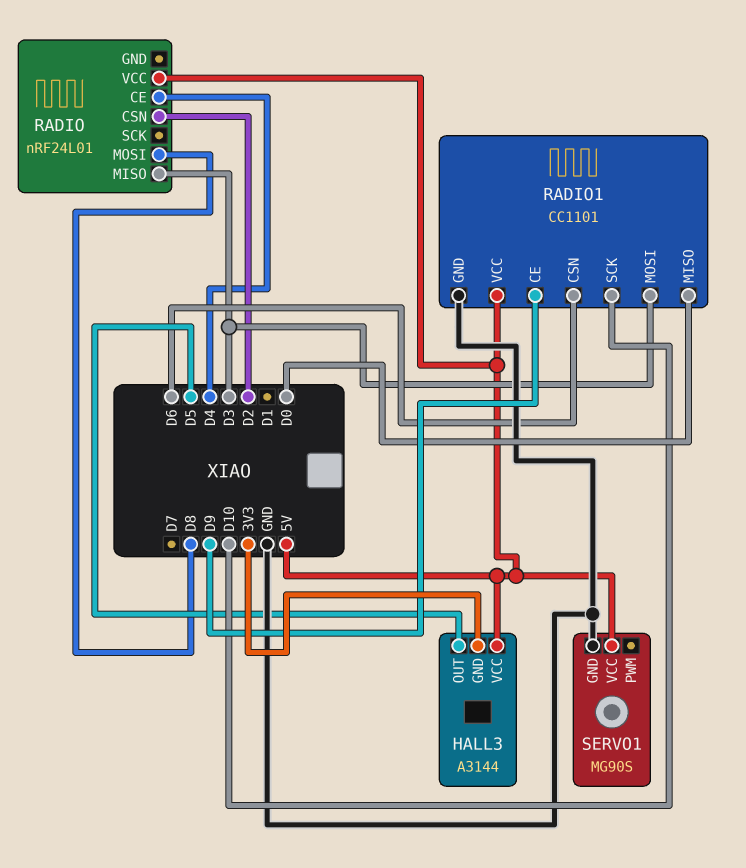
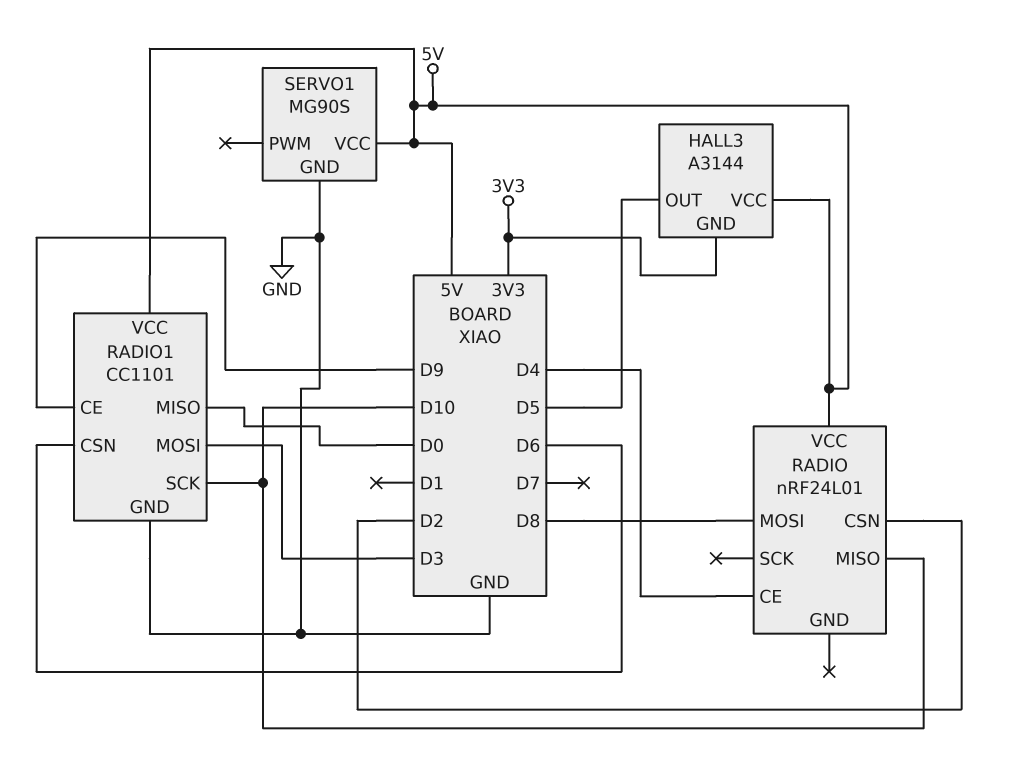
RADIO pin MISO: D3 -> D10

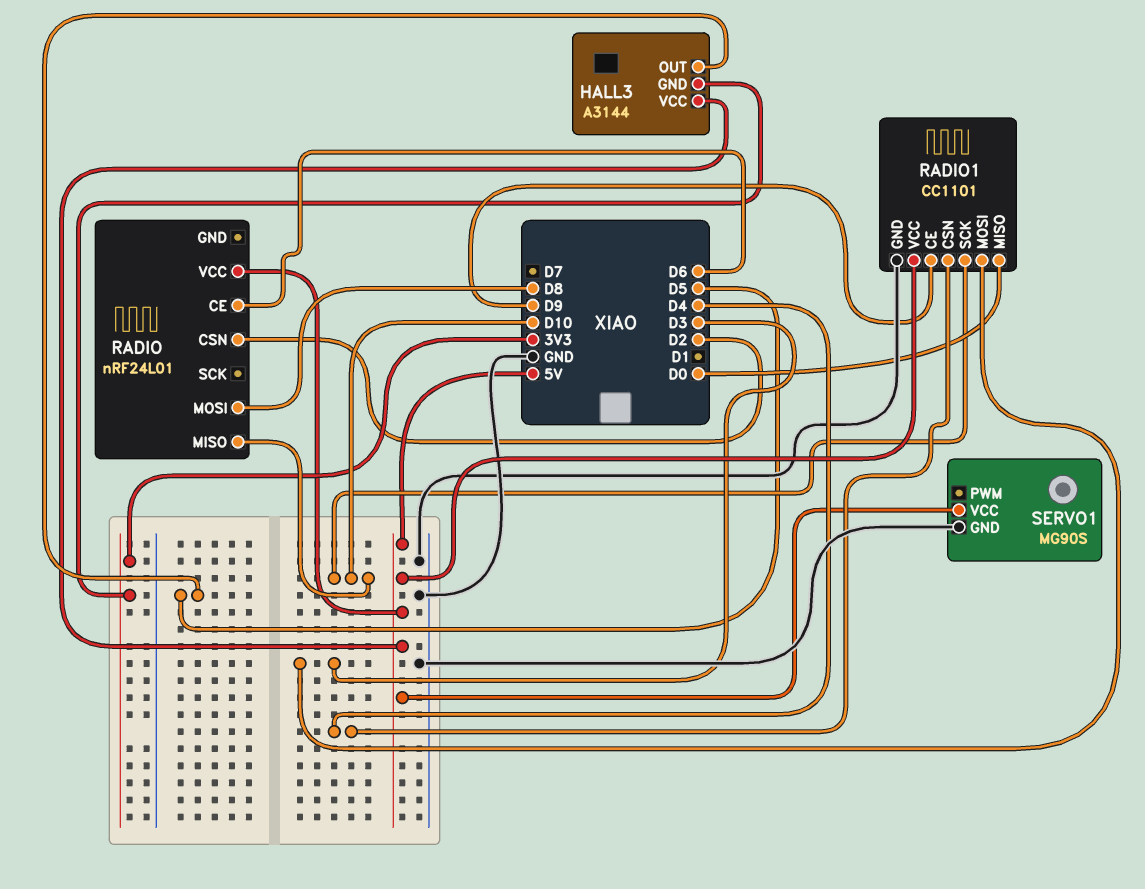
RADIO pin CE: D4 -> D6
RADIO1 pin CSN: D6 -> D4

